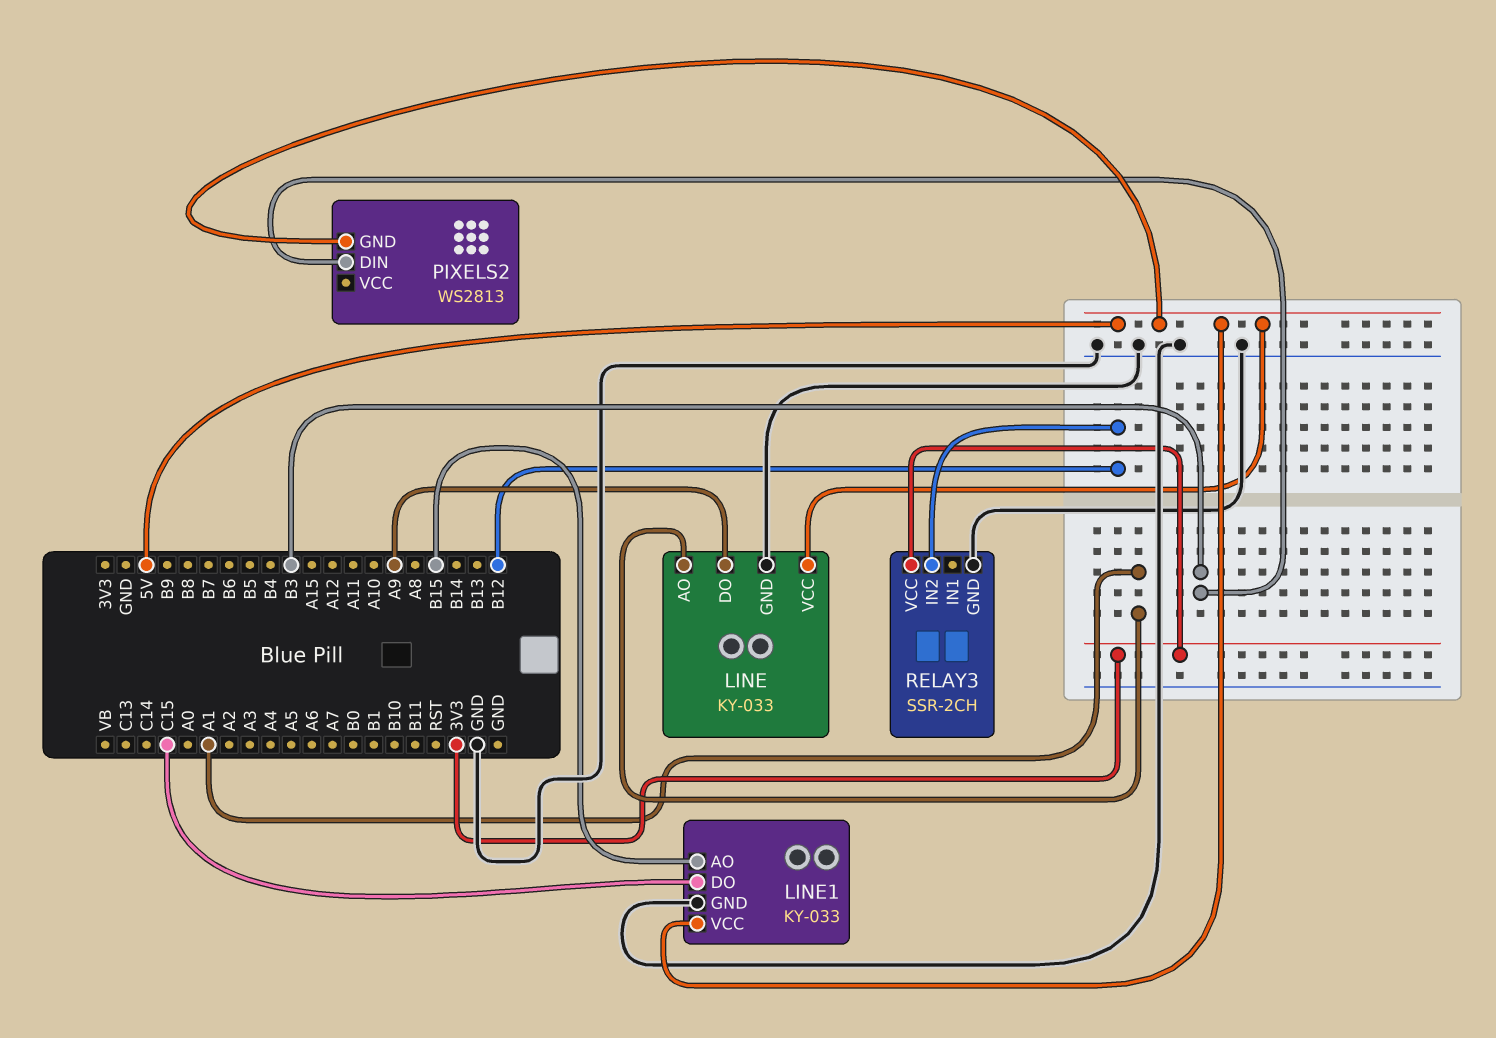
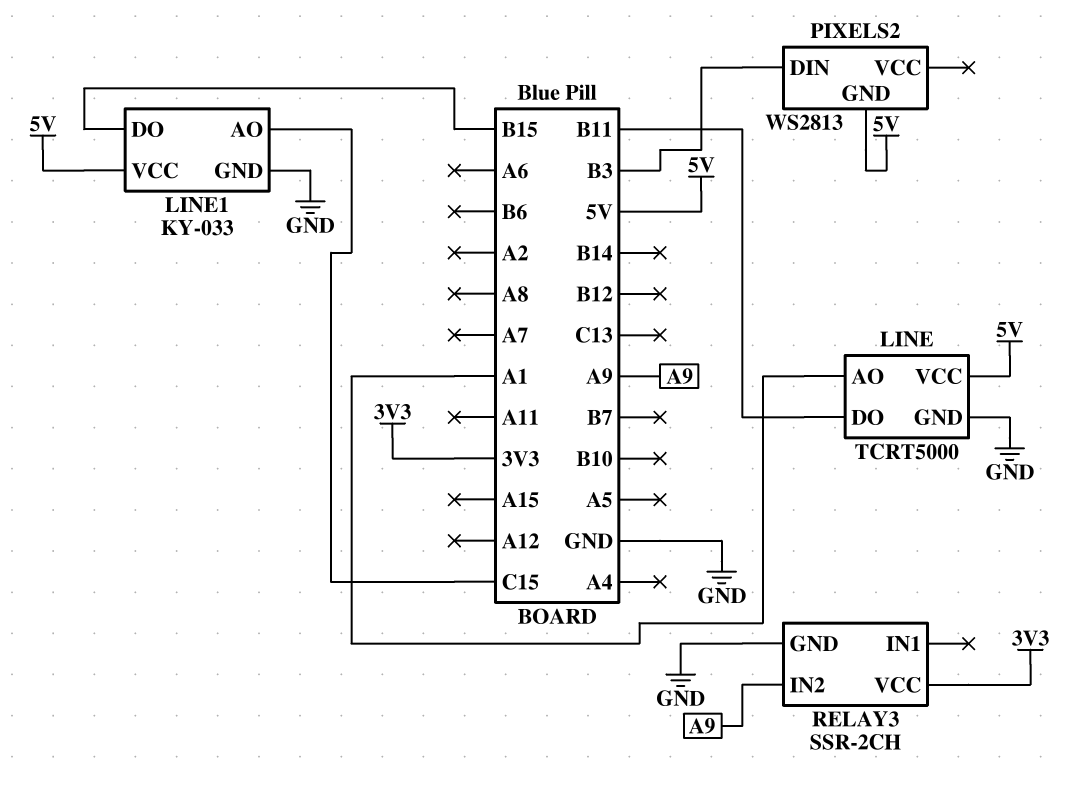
LINE: KY-033 -> TCRT5000
LINE pin DO: A9 -> B11
LINE1 pin AO: B15 -> C15
LINE1 pin DO: C15 -> B15
RELAY3 pin IN2: B12 -> A9

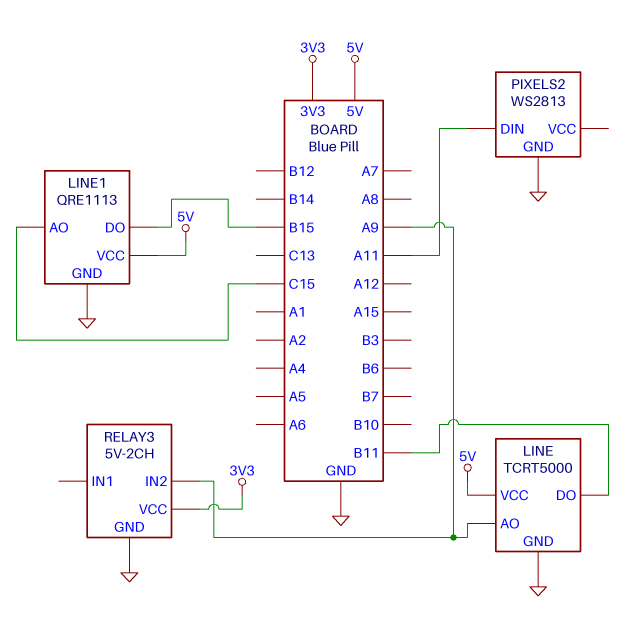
LINE pin AO: A1 -> A9
LINE1: KY-033 -> QRE1113
PIXELS2 pin DIN: B3 -> A11
PIXELS2 pin GND: 5V -> GND
RELAY3: SSR-2CH -> 5V-2CH

